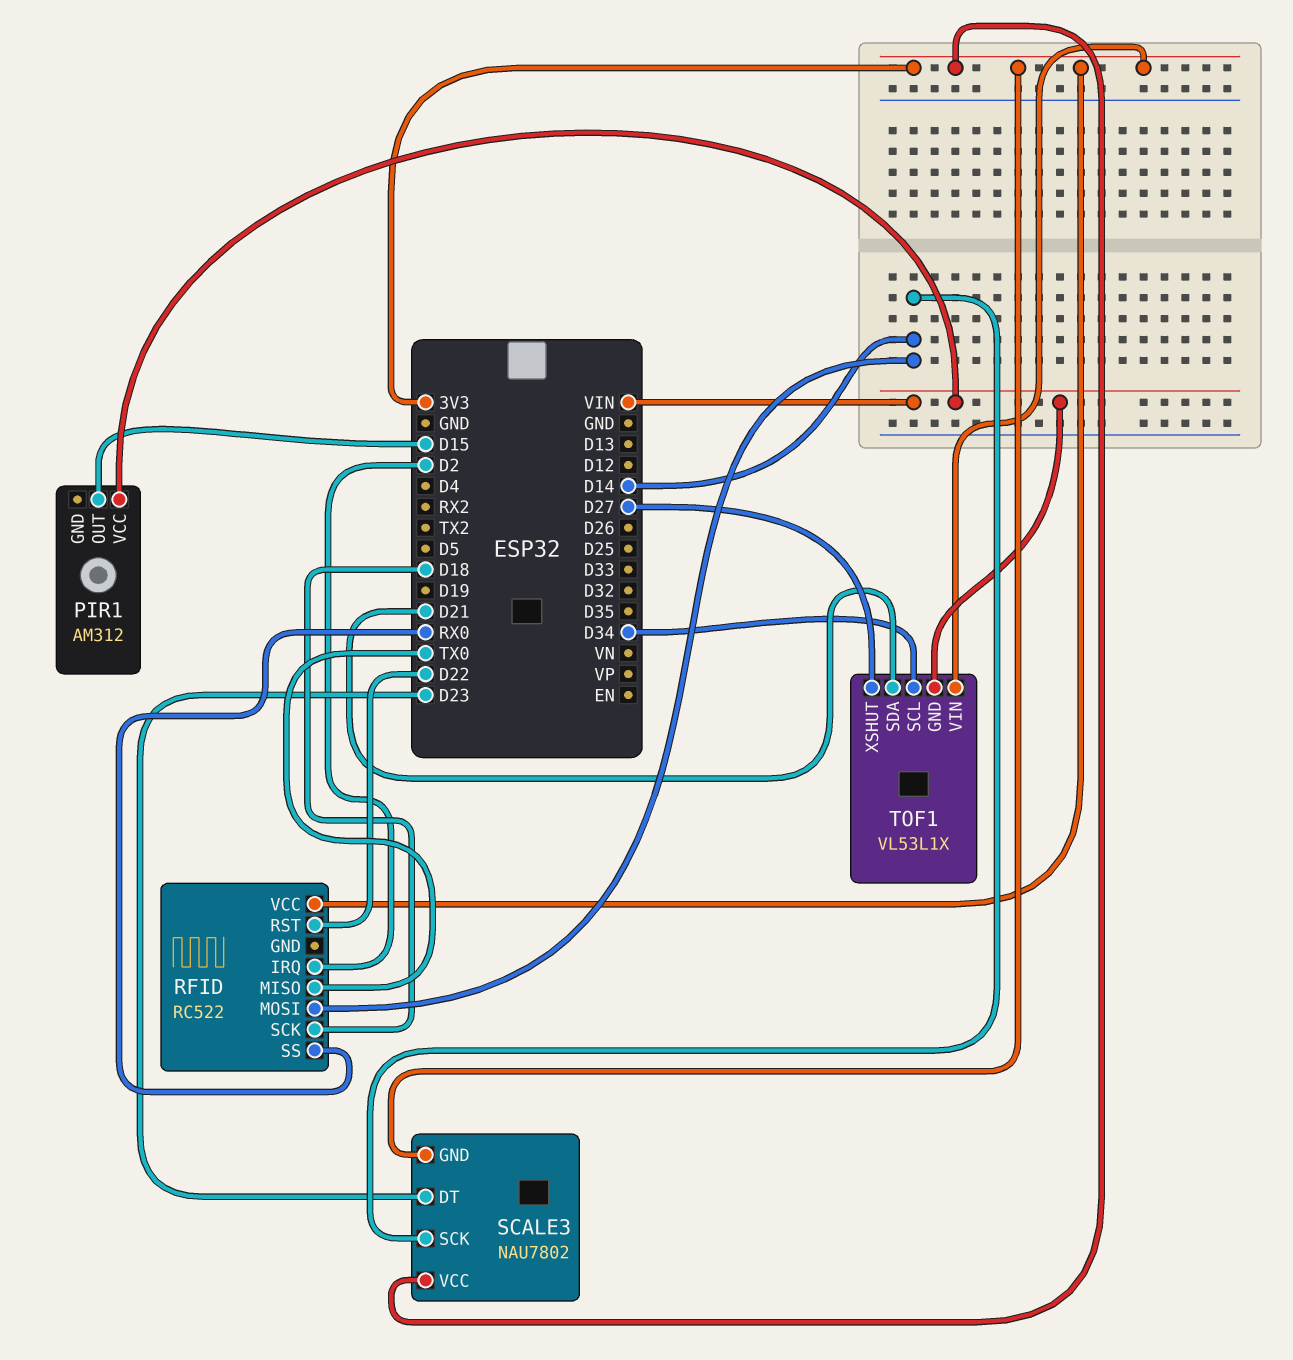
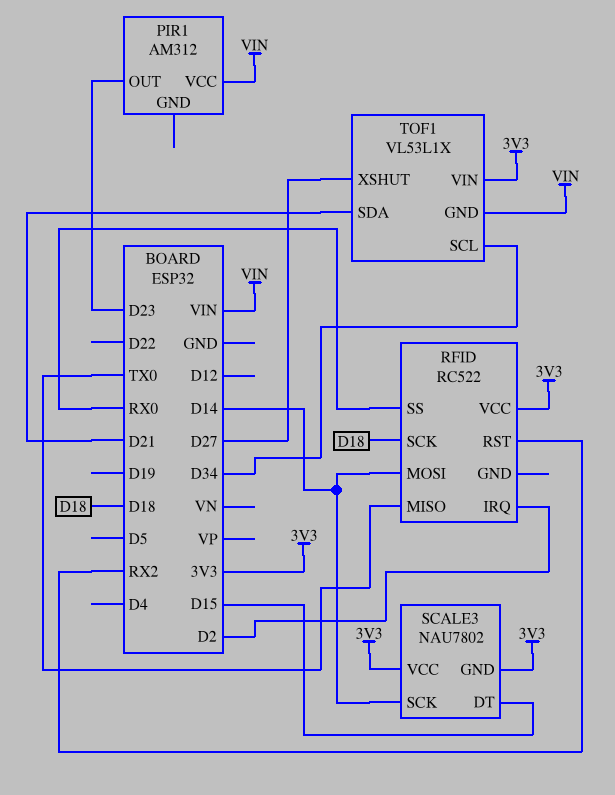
PIR1 pin OUT: D15 -> D23
RFID pin RST: D22 -> RX2
SCALE3 pin DT: D23 -> D15

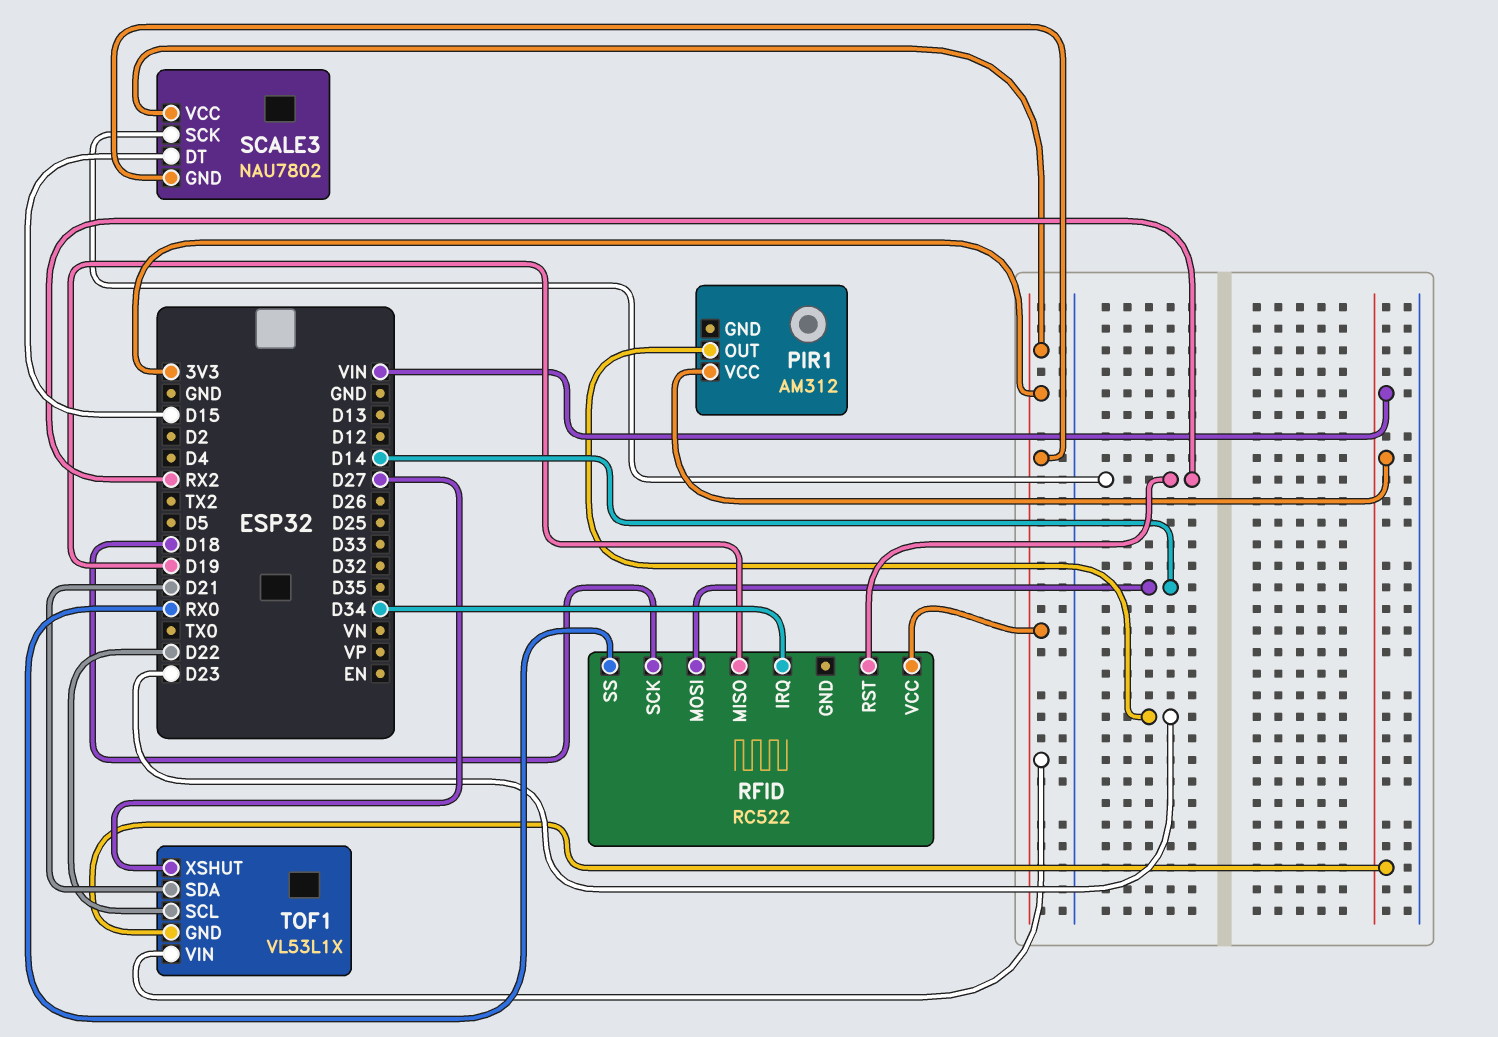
RFID pin IRQ: D2 -> D34
RFID pin MISO: TX0 -> D19
SCALE3 pin SCK: D14 -> RX2
TOF1 pin SCL: D34 -> D22

